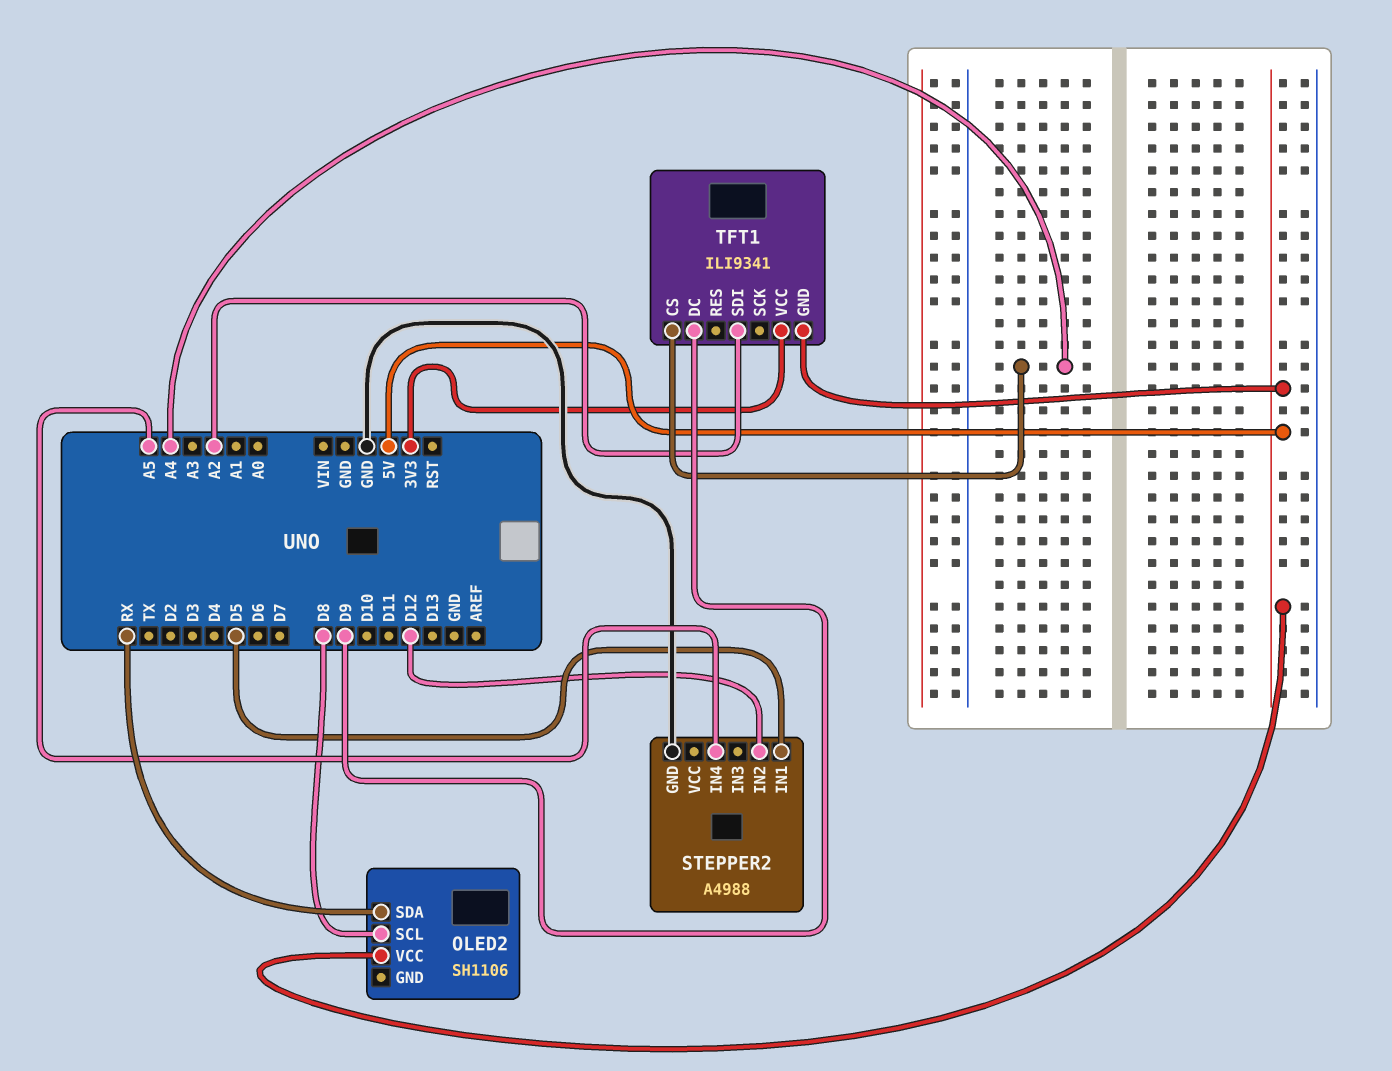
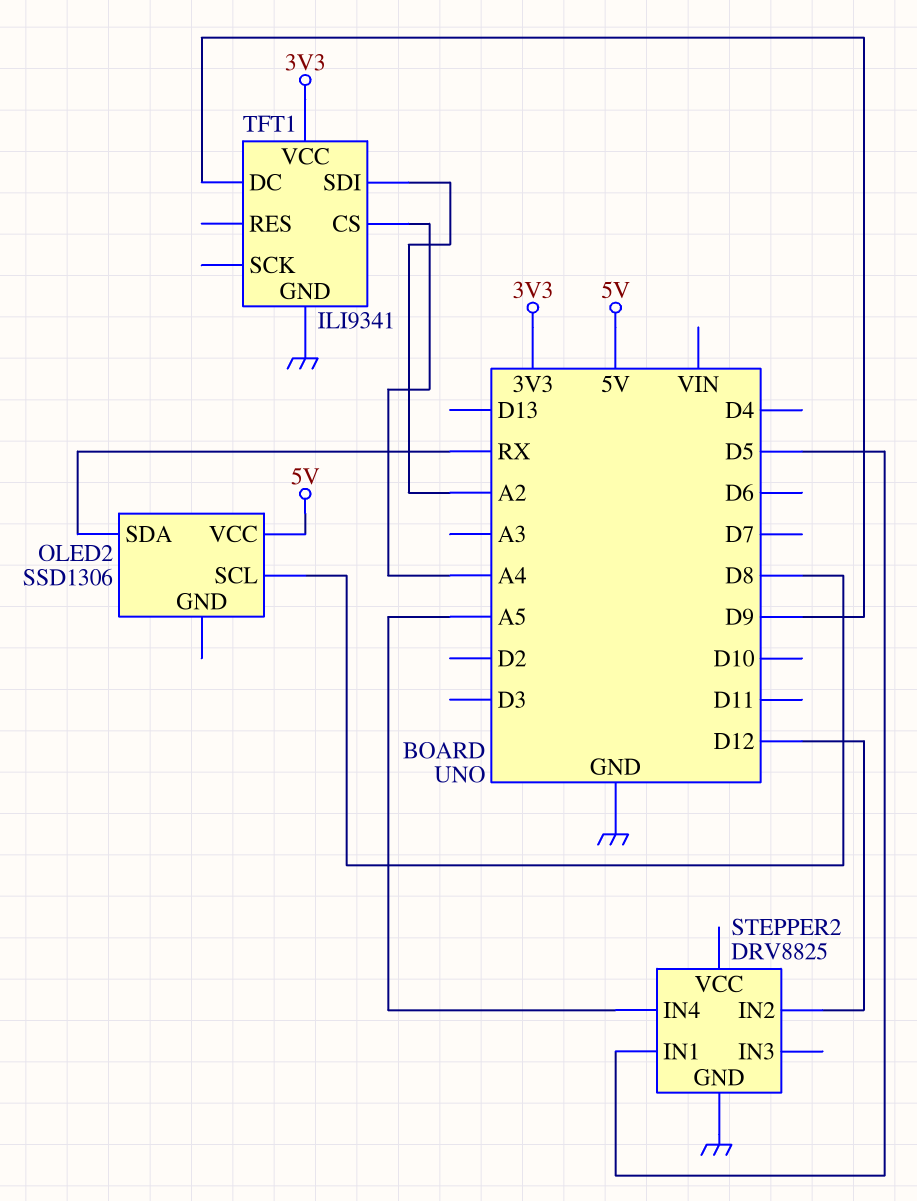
OLED2: SH1106 -> SSD1306
STEPPER2: A4988 -> DRV8825
TFT1 pin GND: 5V -> GND

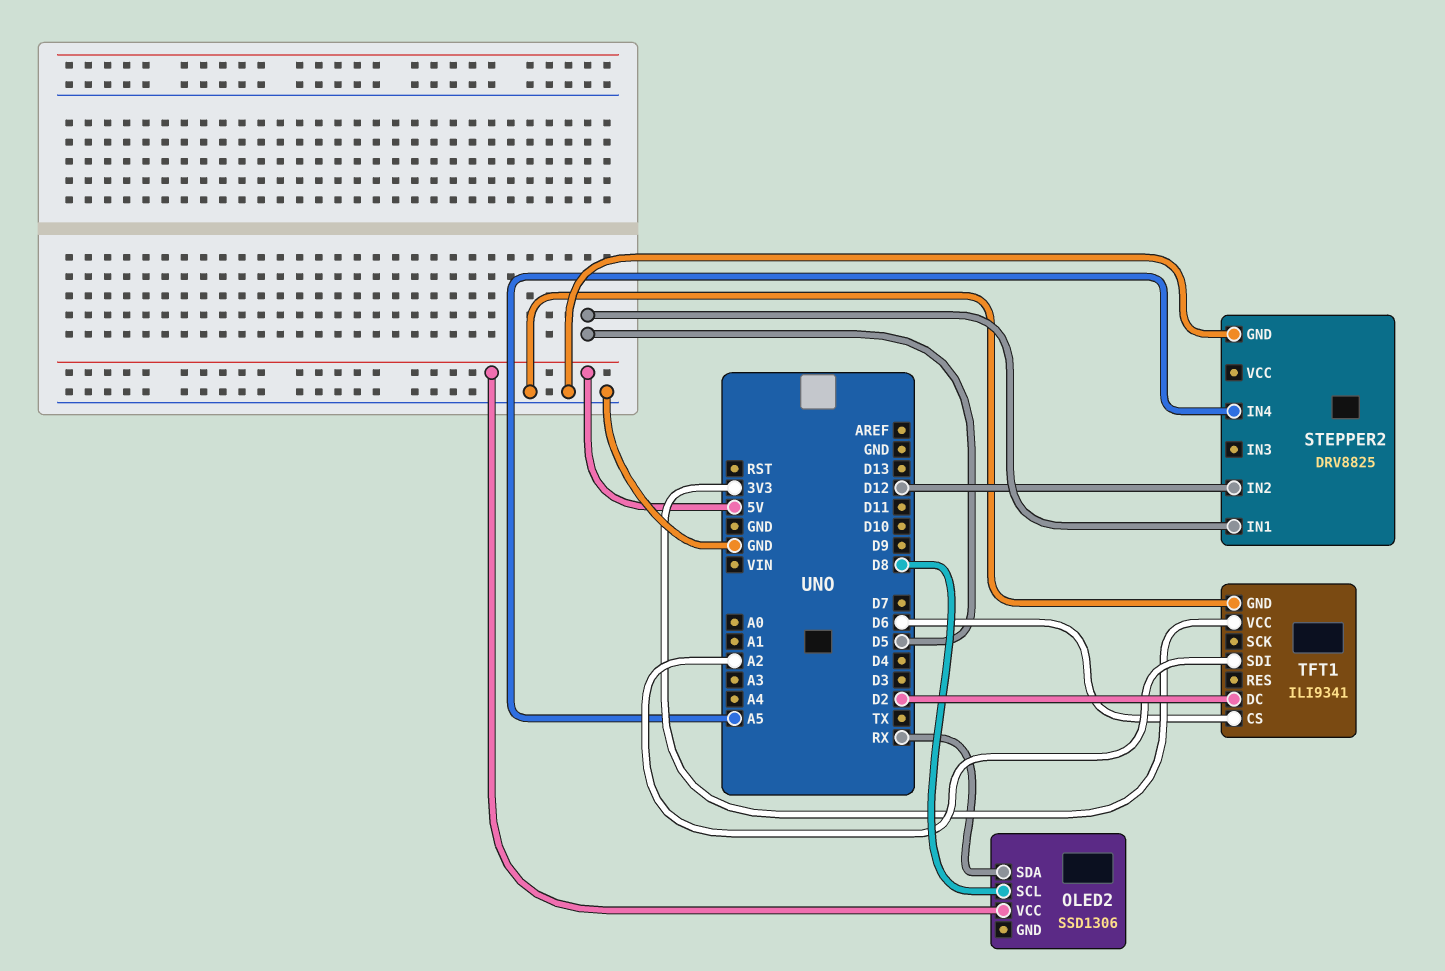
TFT1 pin CS: A4 -> D6
TFT1 pin DC: D9 -> D2

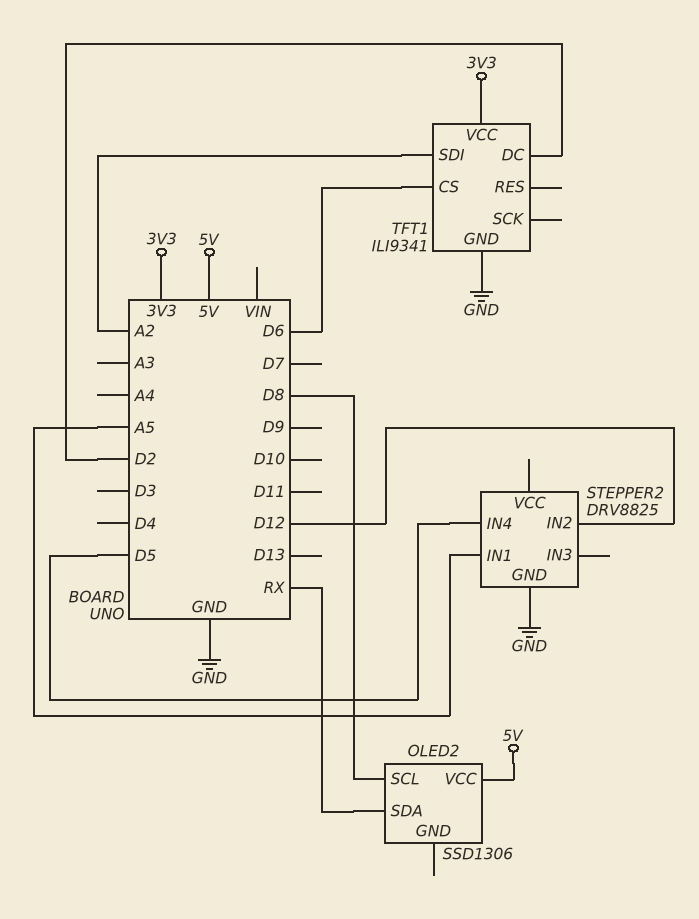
STEPPER2 pin IN1: D5 -> A5
STEPPER2 pin IN4: A5 -> D5

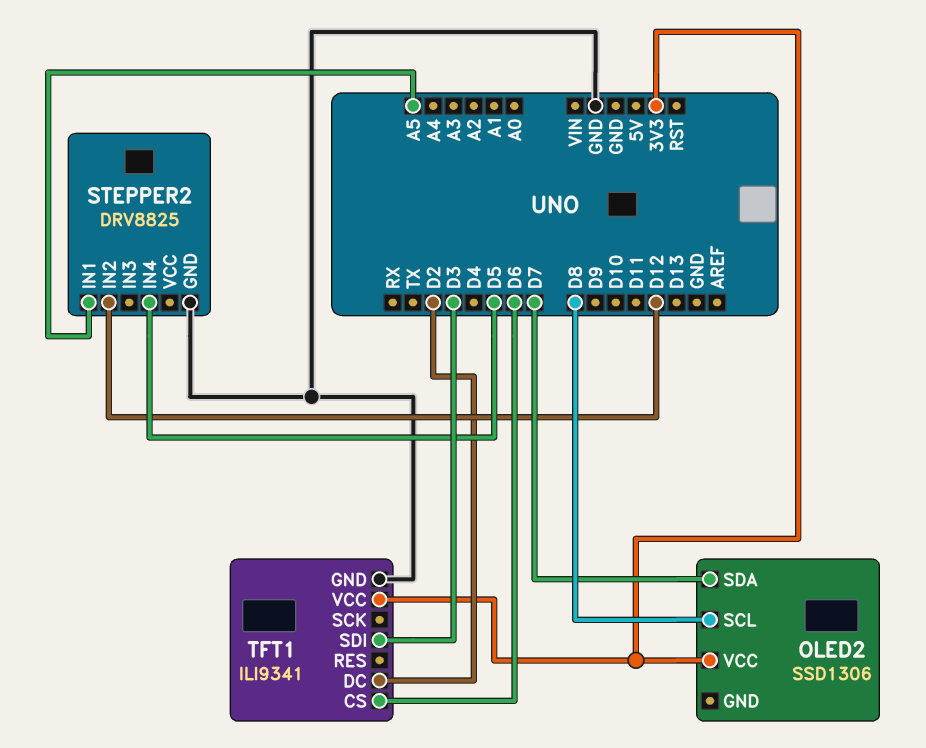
OLED2 pin SDA: RX -> D7
OLED2 pin VCC: 5V -> 3V3
TFT1 pin SDI: A2 -> D3

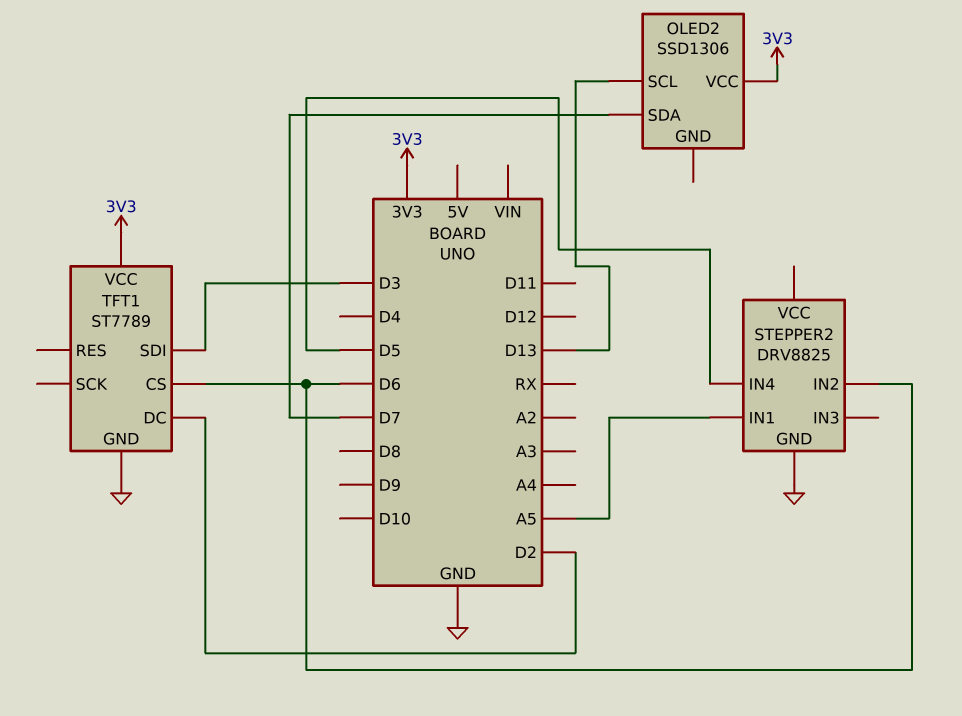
OLED2 pin SCL: D8 -> D13
STEPPER2 pin IN2: D12 -> D6
TFT1: ILI9341 -> ST7789

